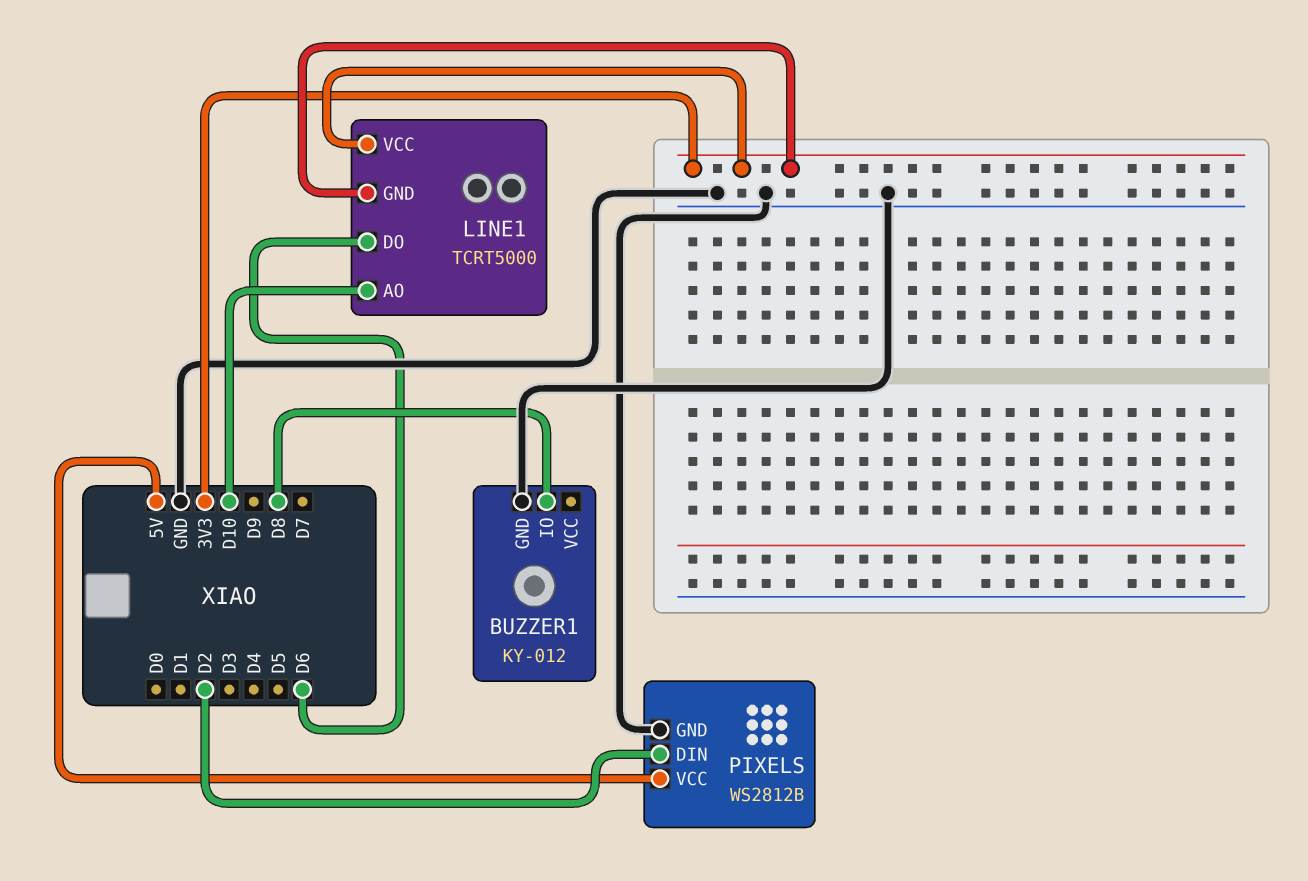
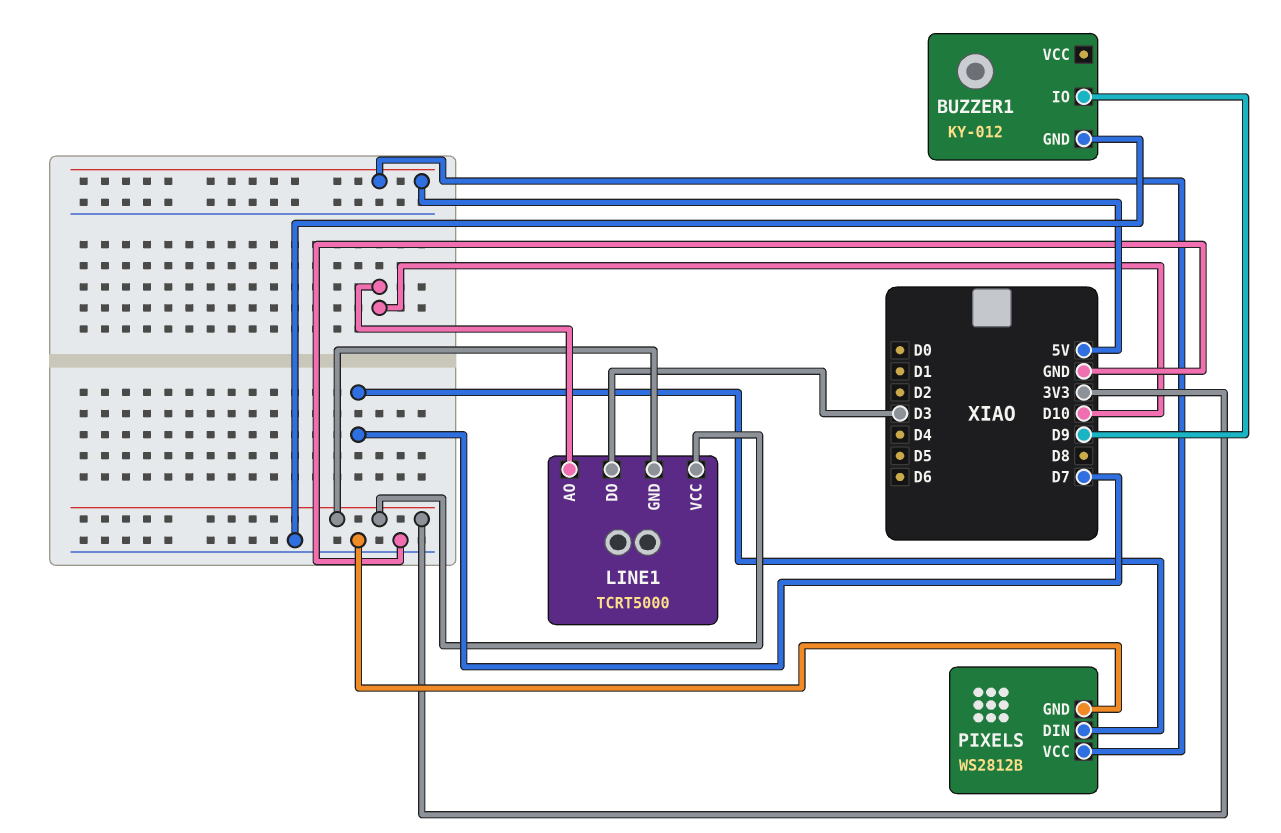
BUZZER1 pin IO: D8 -> D9
LINE1 pin DO: D6 -> D3
PIXELS pin DIN: D2 -> D7

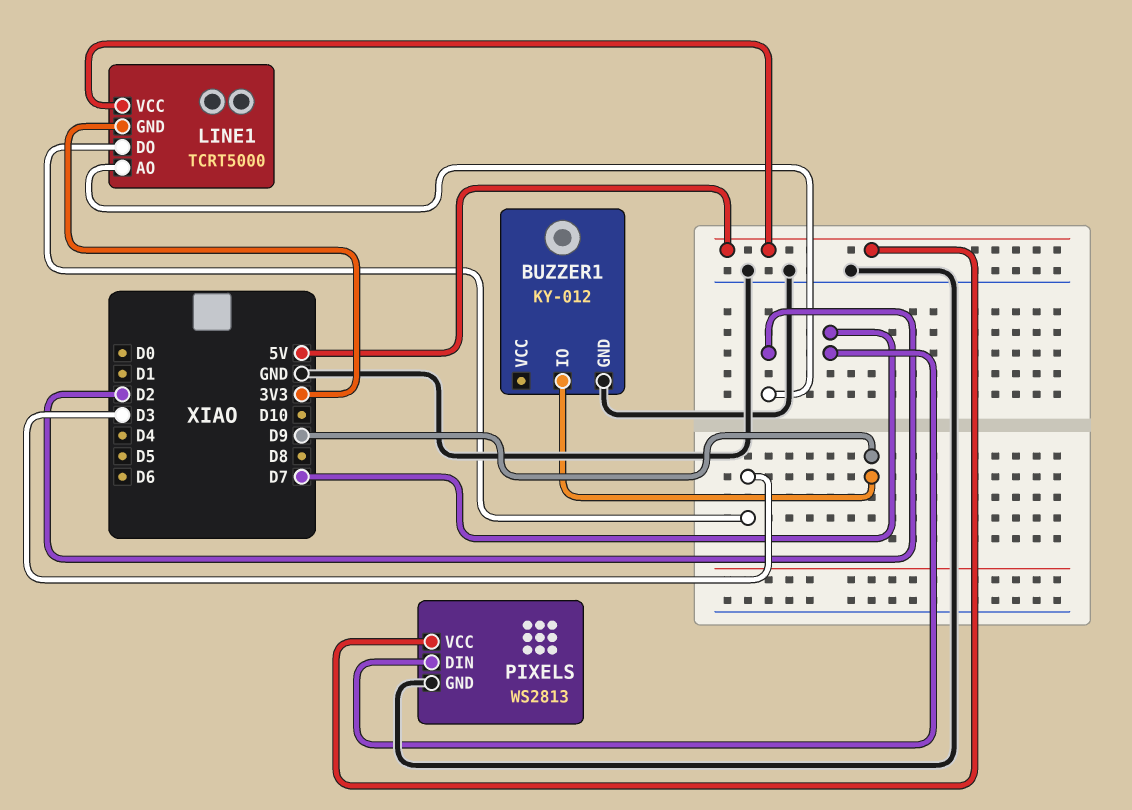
LINE1 pin AO: D10 -> D2
LINE1 pin VCC: 3V3 -> 5V
PIXELS: WS2812B -> WS2813

